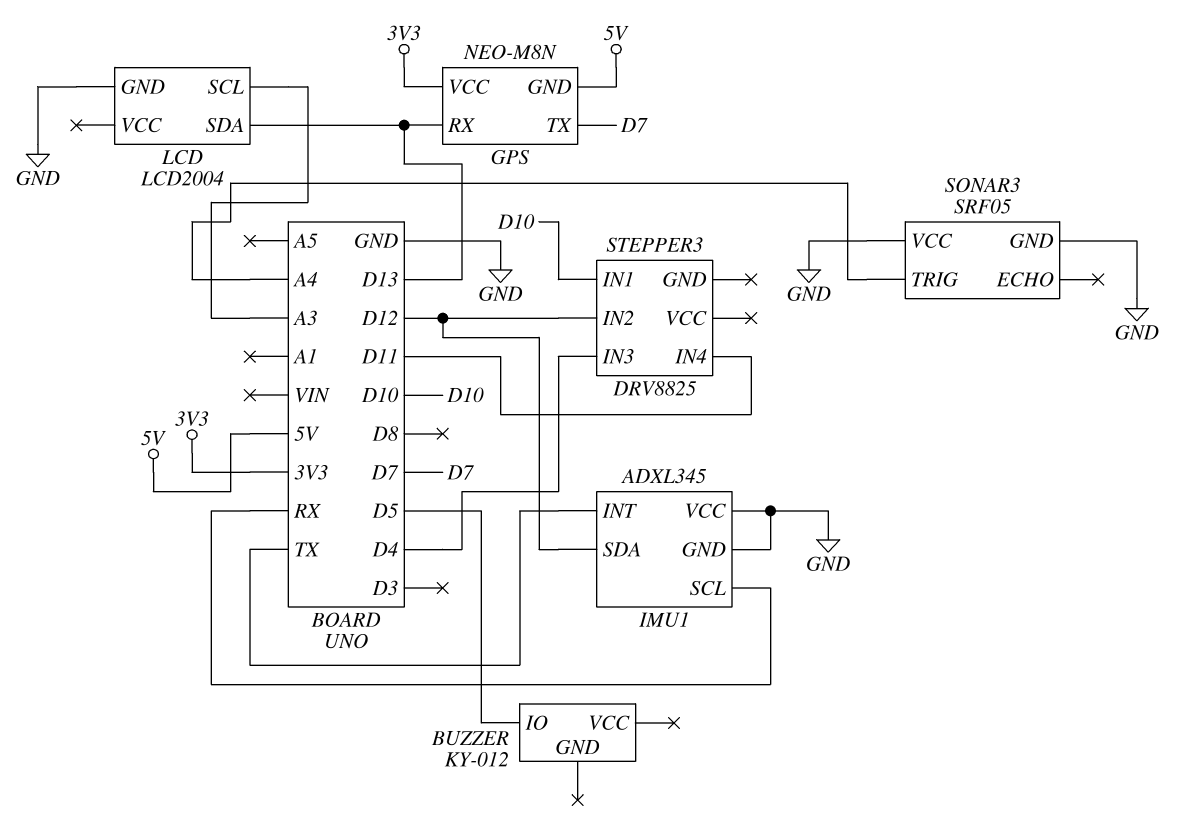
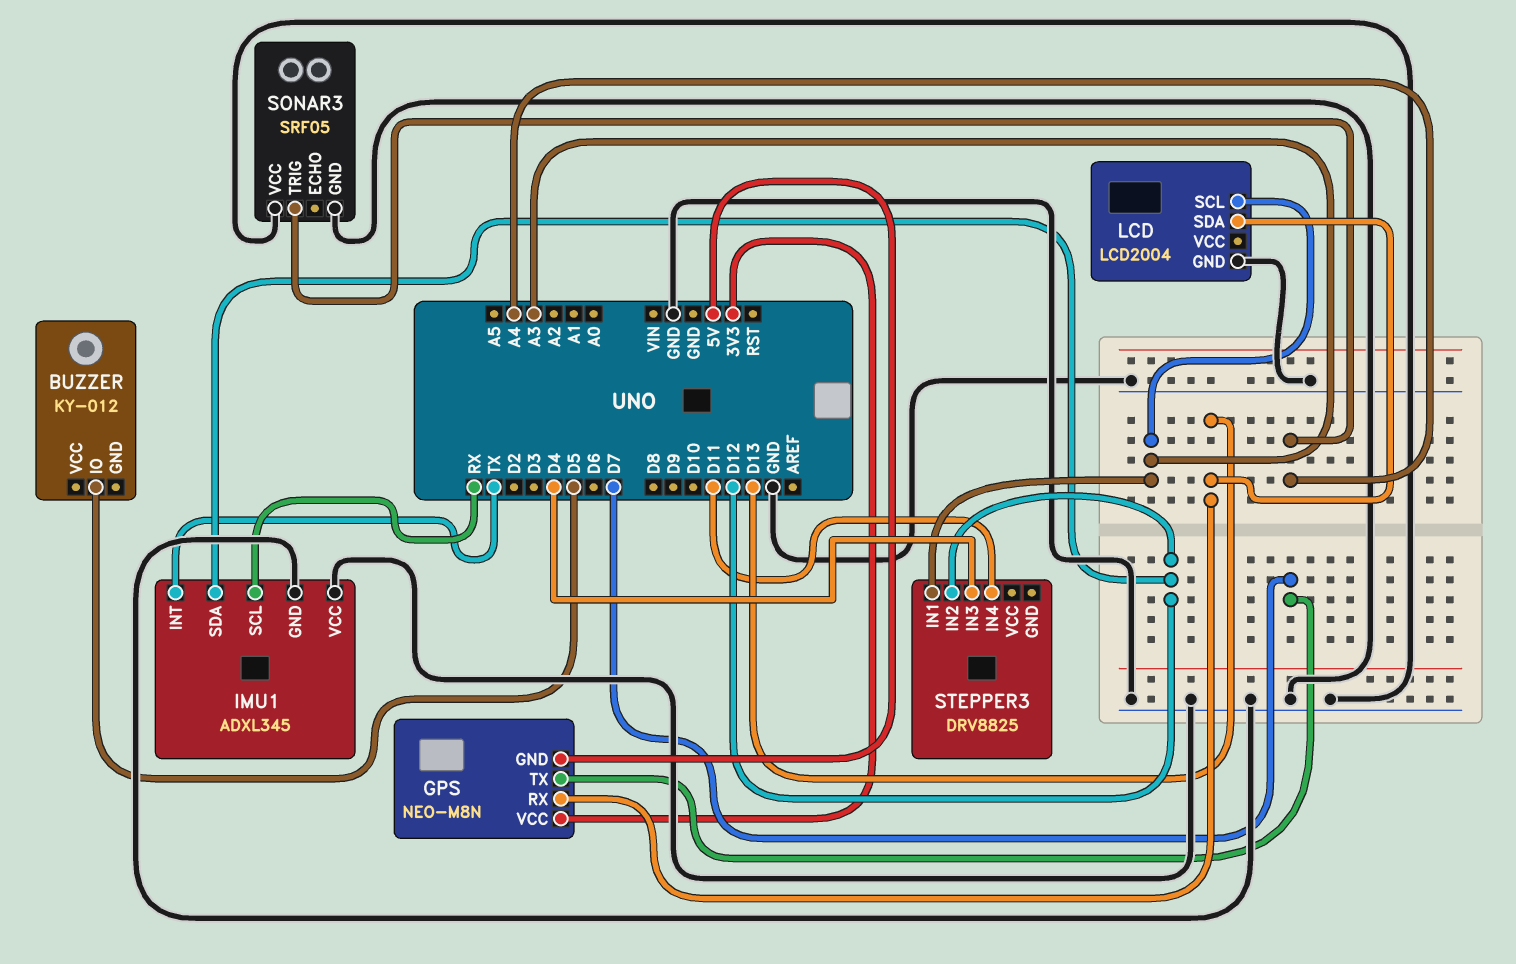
STEPPER3 pin IN1: D10 -> A3

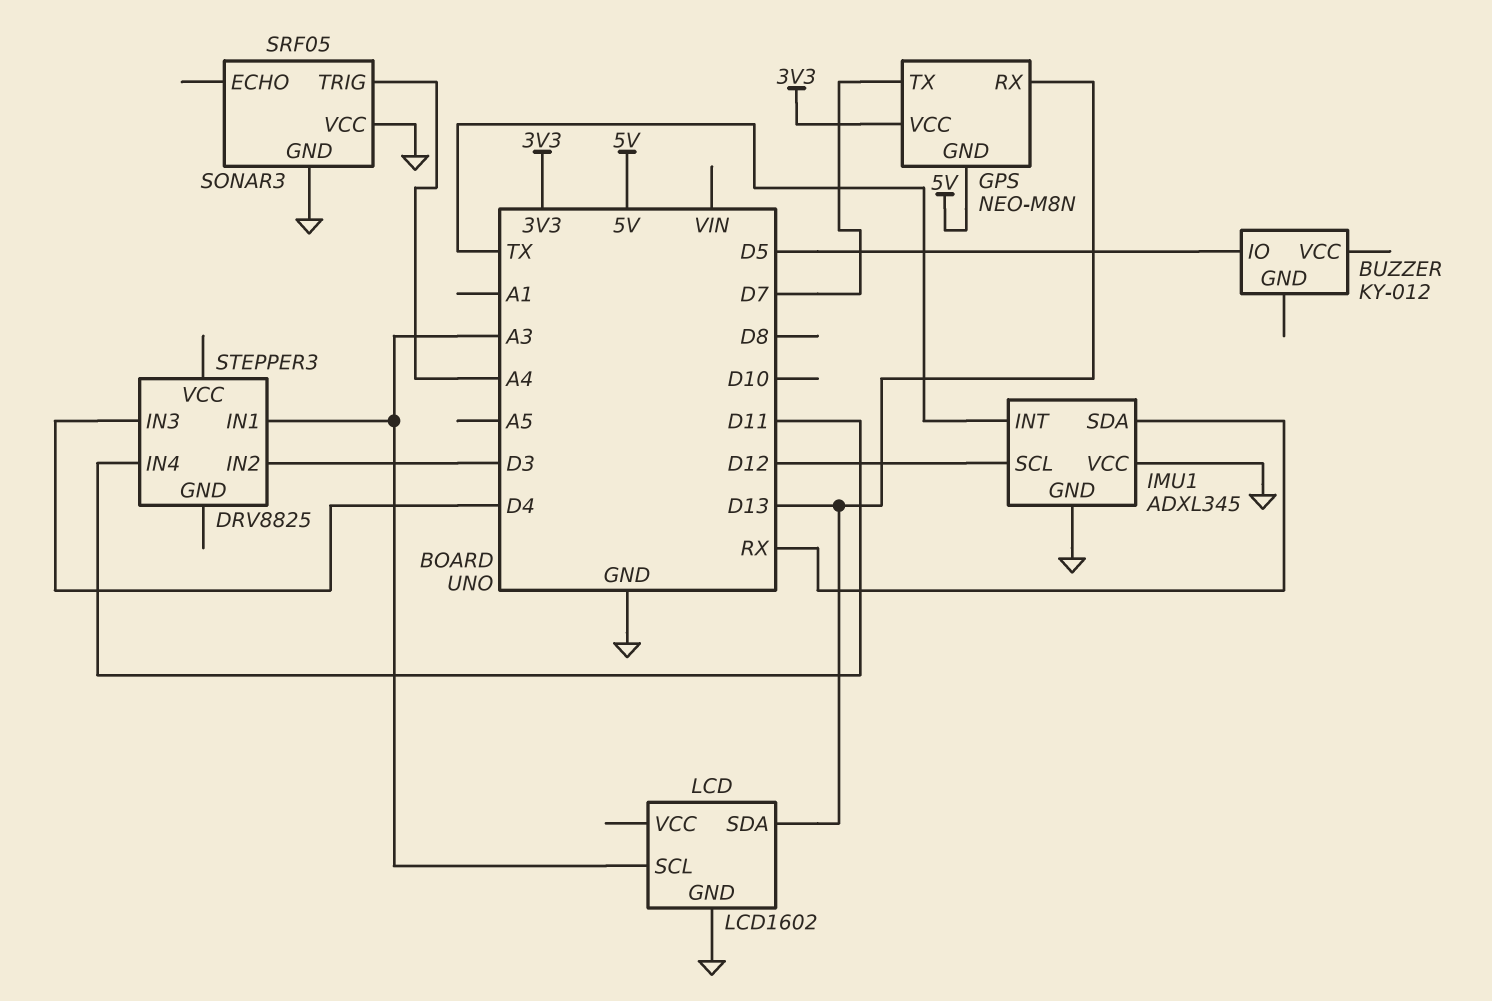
IMU1 pin SCL: RX -> D12
IMU1 pin SDA: D12 -> RX
LCD: LCD2004 -> LCD1602
STEPPER3 pin IN2: D12 -> D3

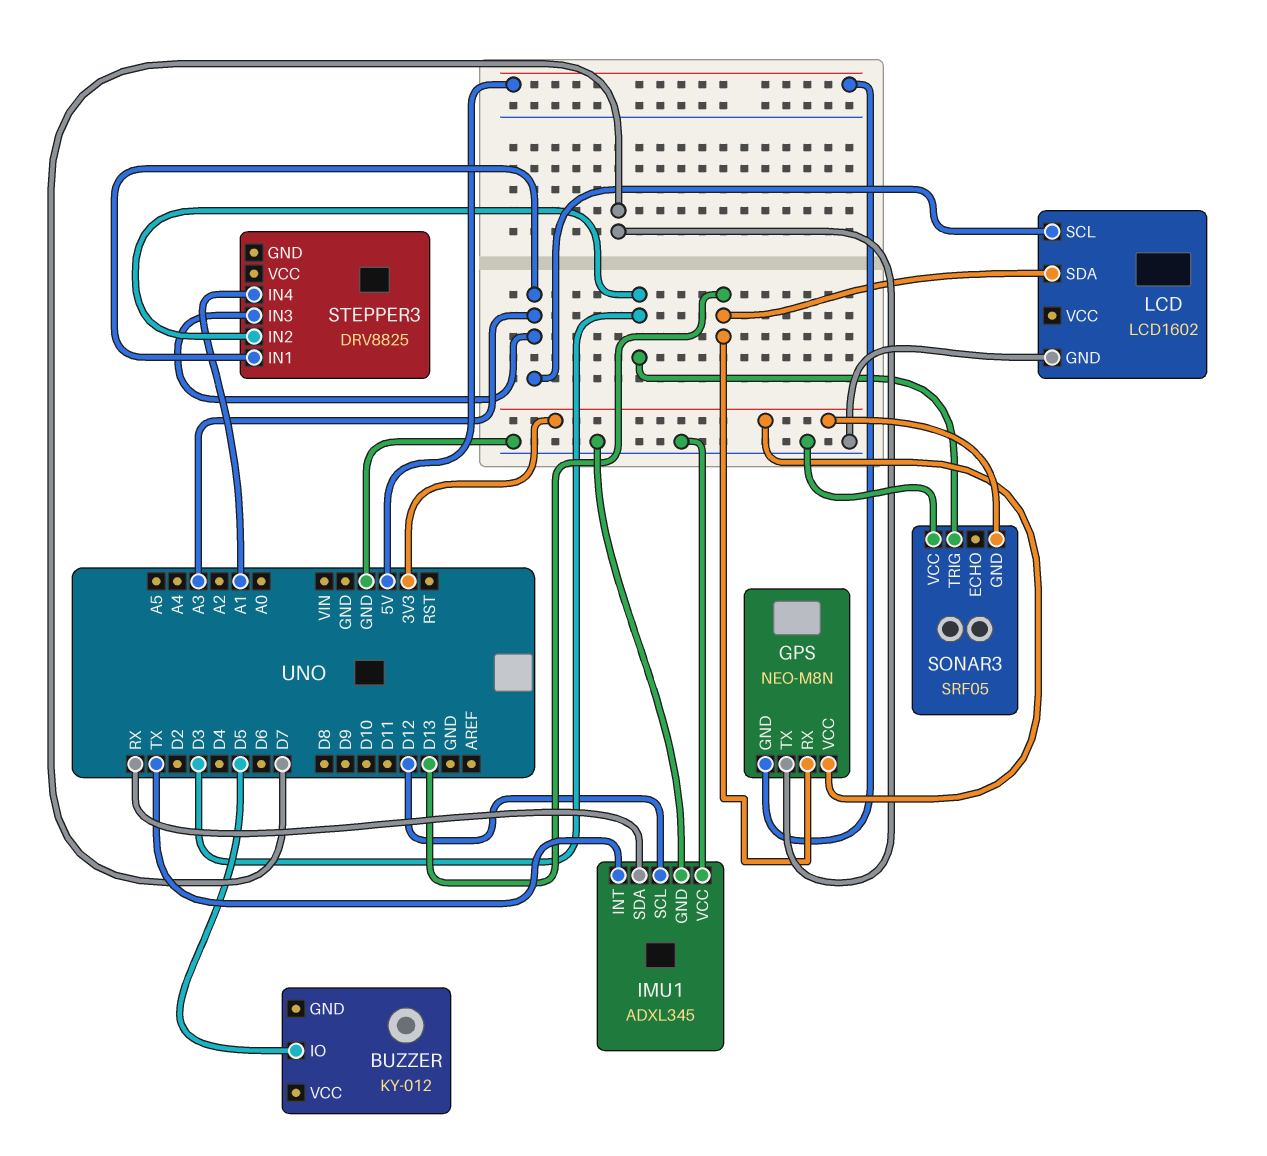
SONAR3 pin GND: GND -> 3V3
SONAR3 pin TRIG: A4 -> D3
STEPPER3 pin IN3: D4 -> A3
STEPPER3 pin IN4: D11 -> A1

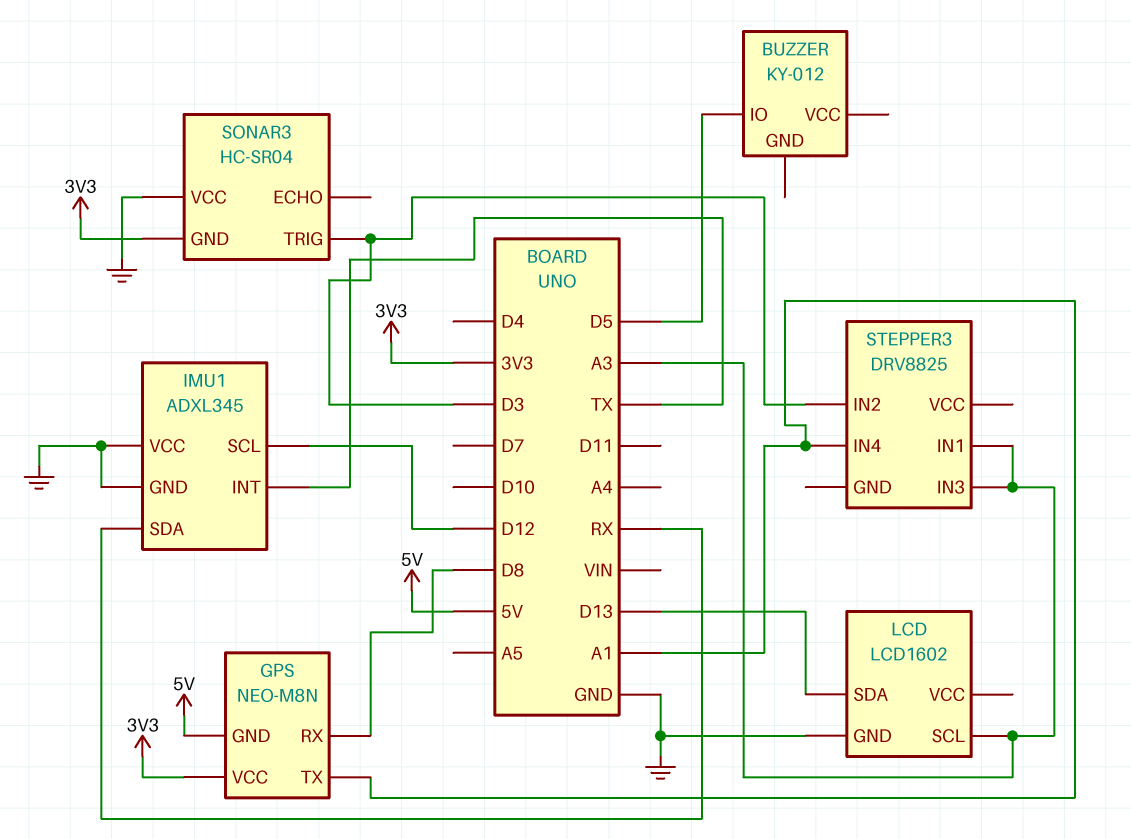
GPS pin RX: D13 -> D8
GPS pin TX: D7 -> A1
SONAR3: SRF05 -> HC-SR04

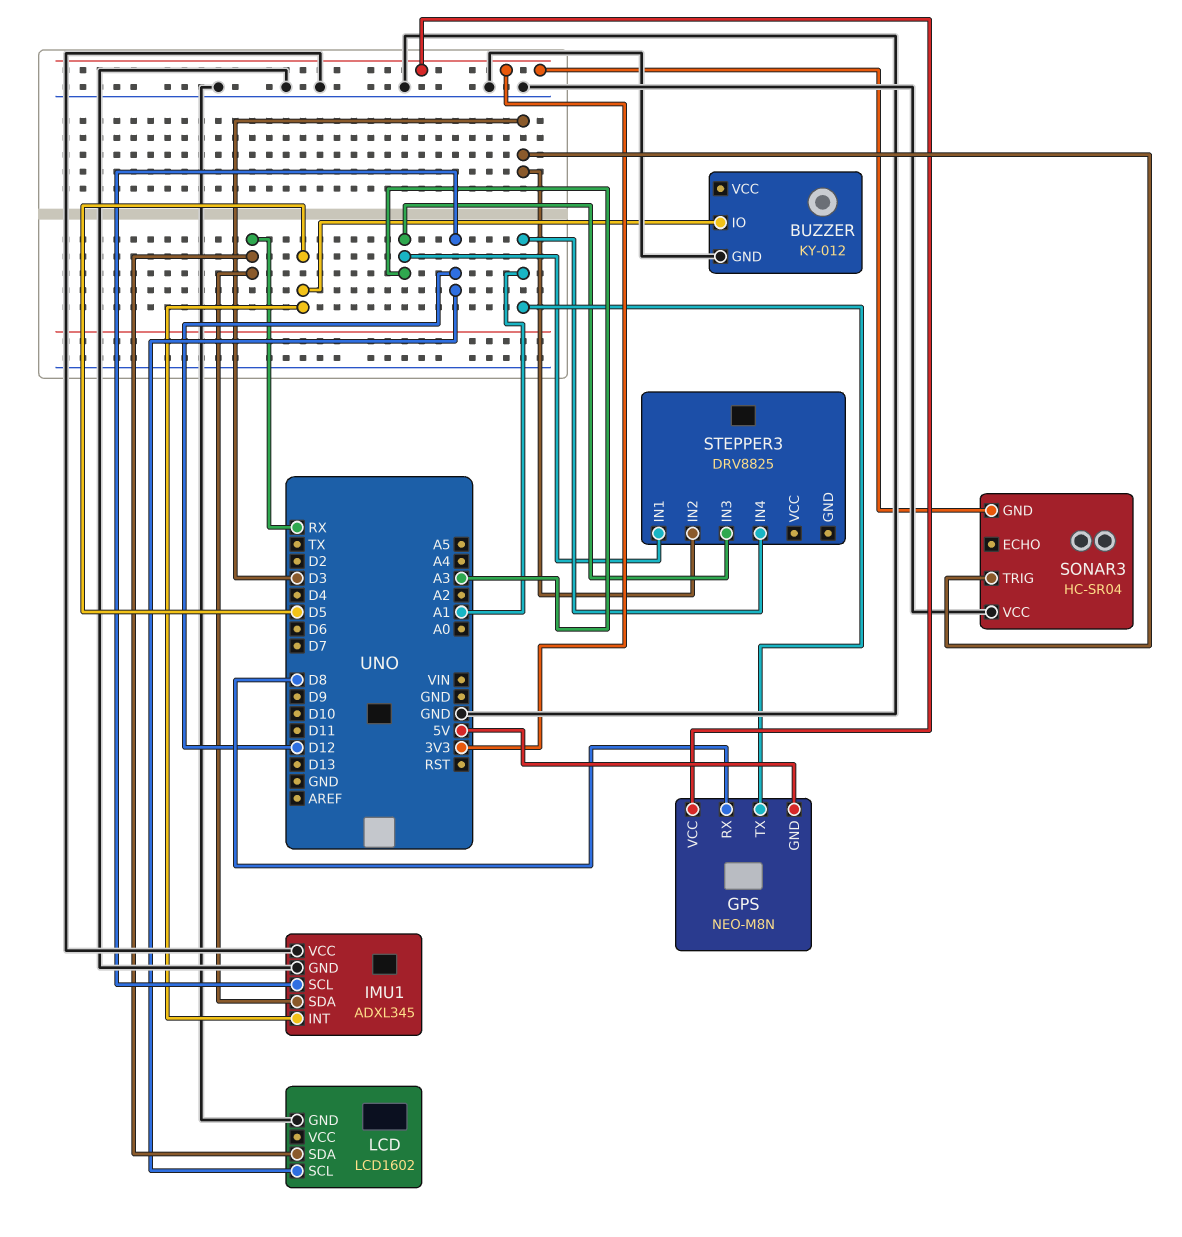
BUZZER pin GND: none -> GND
IMU1 pin INT: TX -> D5
LCD pin SCL: A3 -> D12
LCD pin SDA: D13 -> RX

